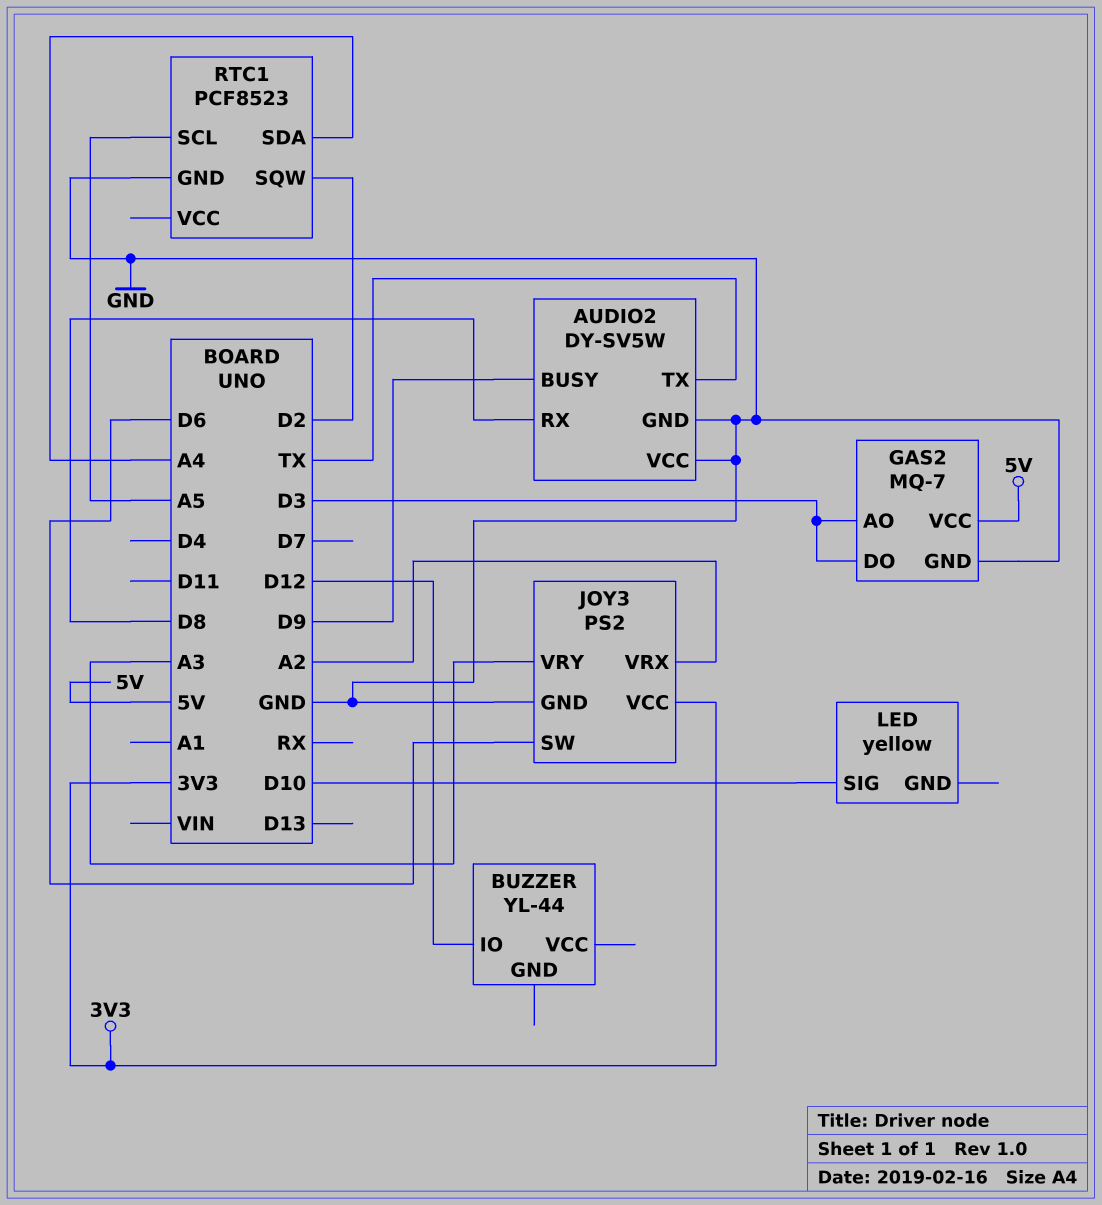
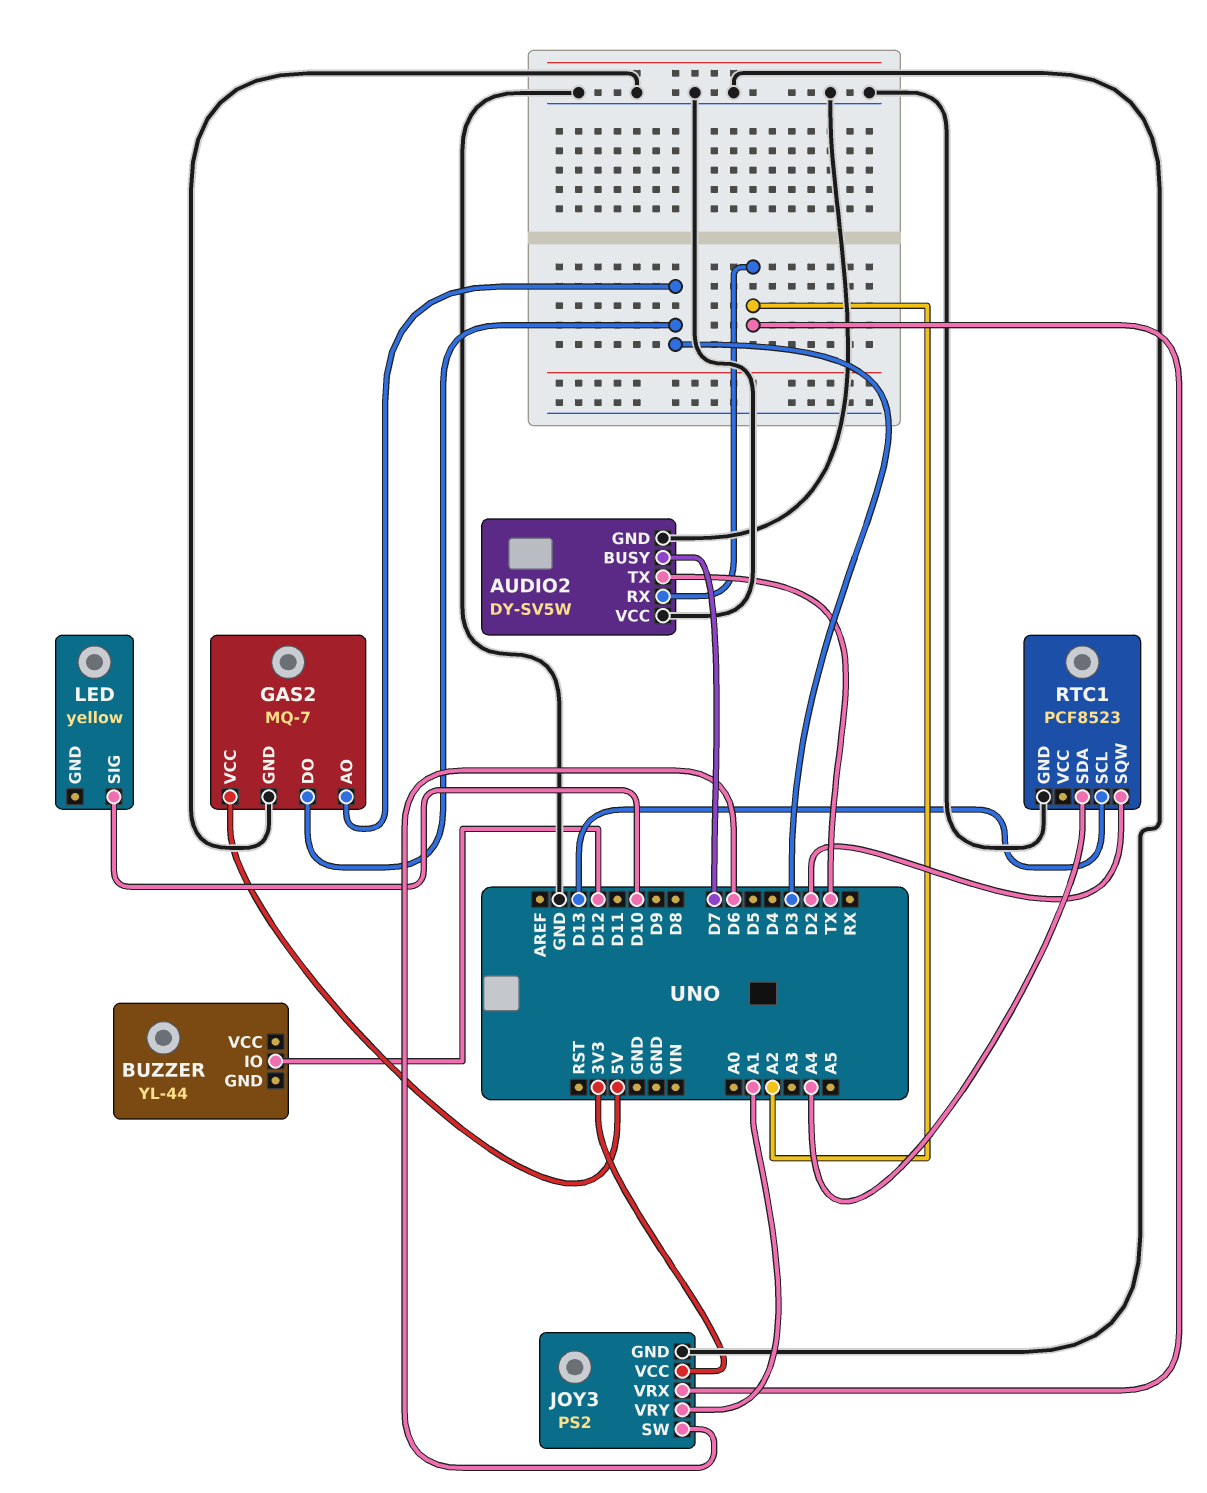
AUDIO2 pin BUSY: D9 -> D7
AUDIO2 pin RX: D8 -> A2
JOY3 pin VRY: A3 -> A1
RTC1 pin SCL: A5 -> D13

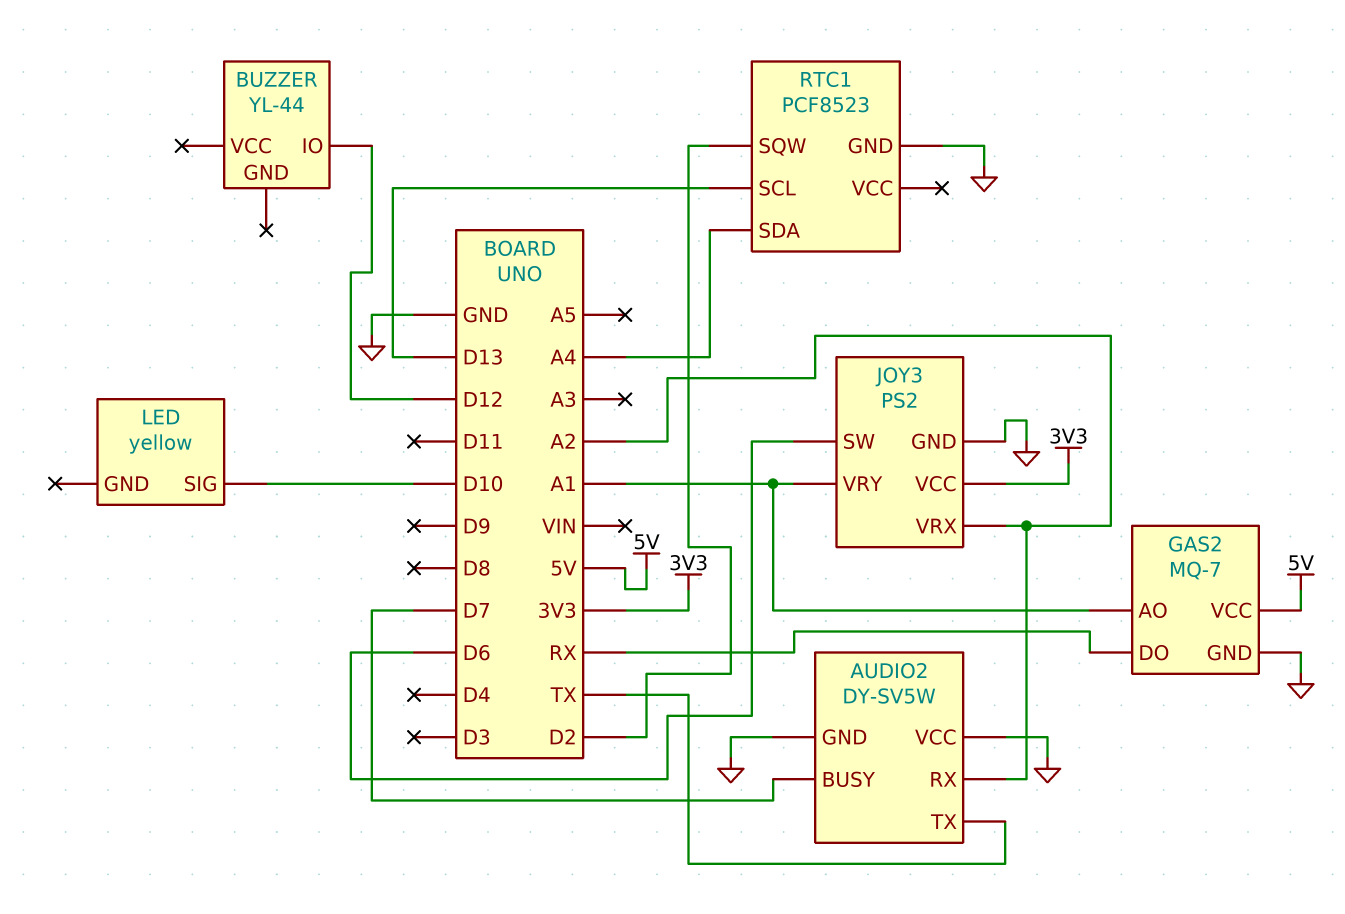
GAS2 pin AO: D3 -> A1
GAS2 pin DO: D3 -> RX

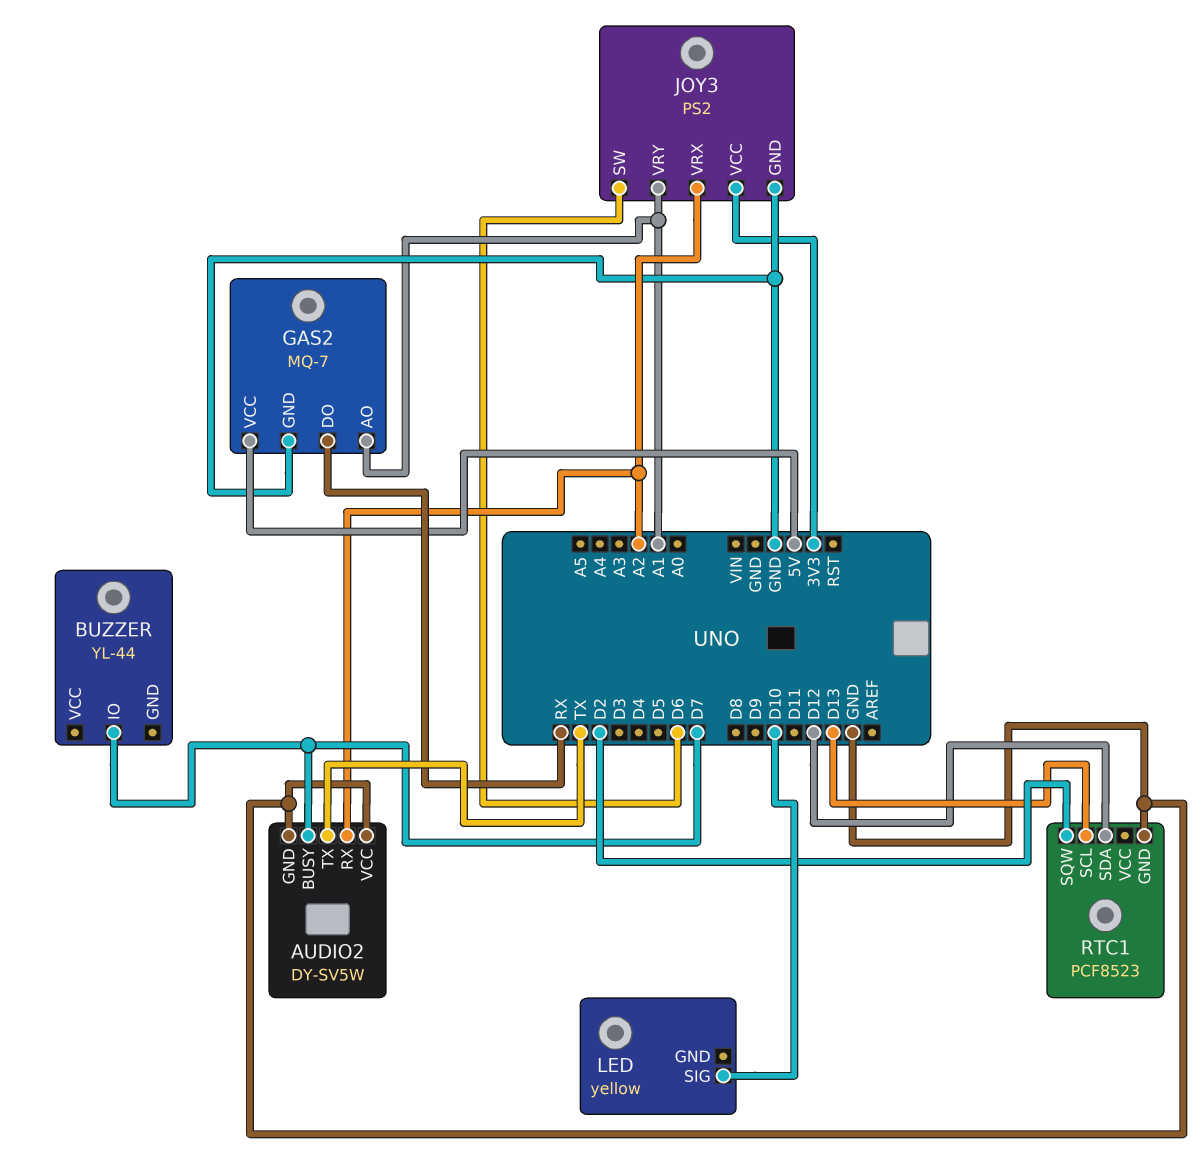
BUZZER pin IO: D12 -> D7
RTC1 pin SDA: A4 -> D12

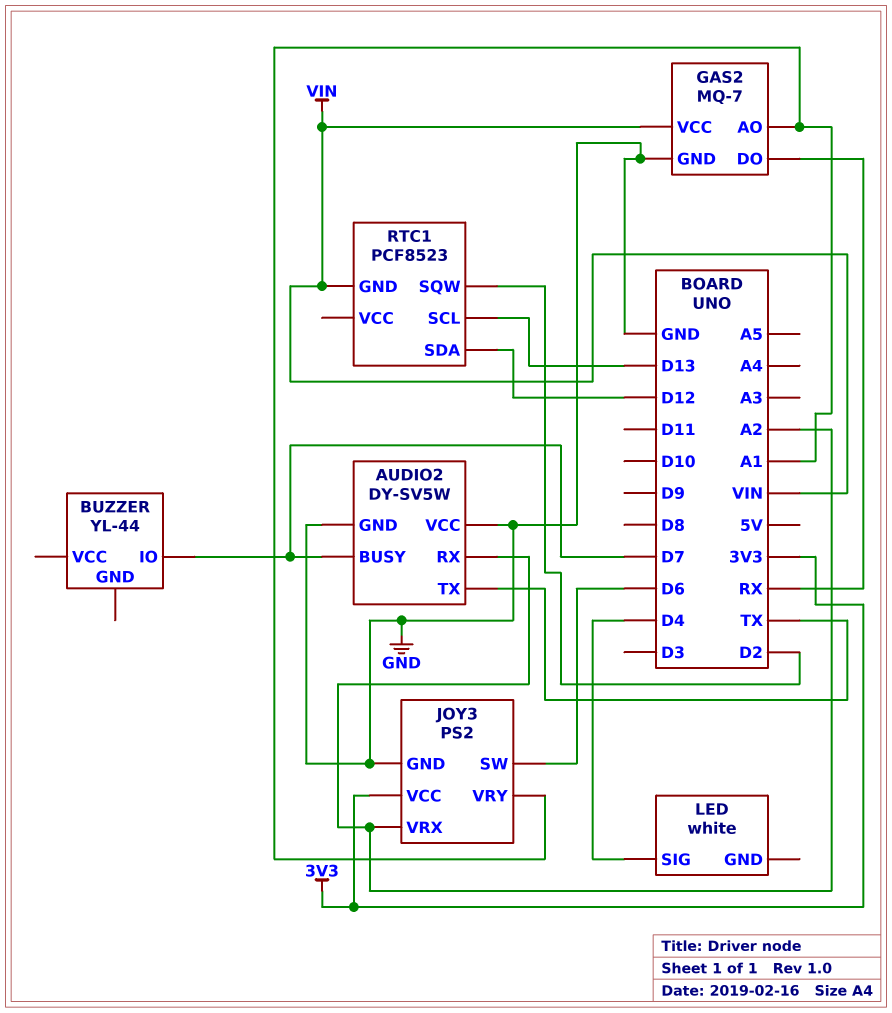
GAS2 pin VCC: 5V -> VIN
LED: yellow -> white
LED pin SIG: D10 -> D4
RTC1 pin GND: GND -> VIN

